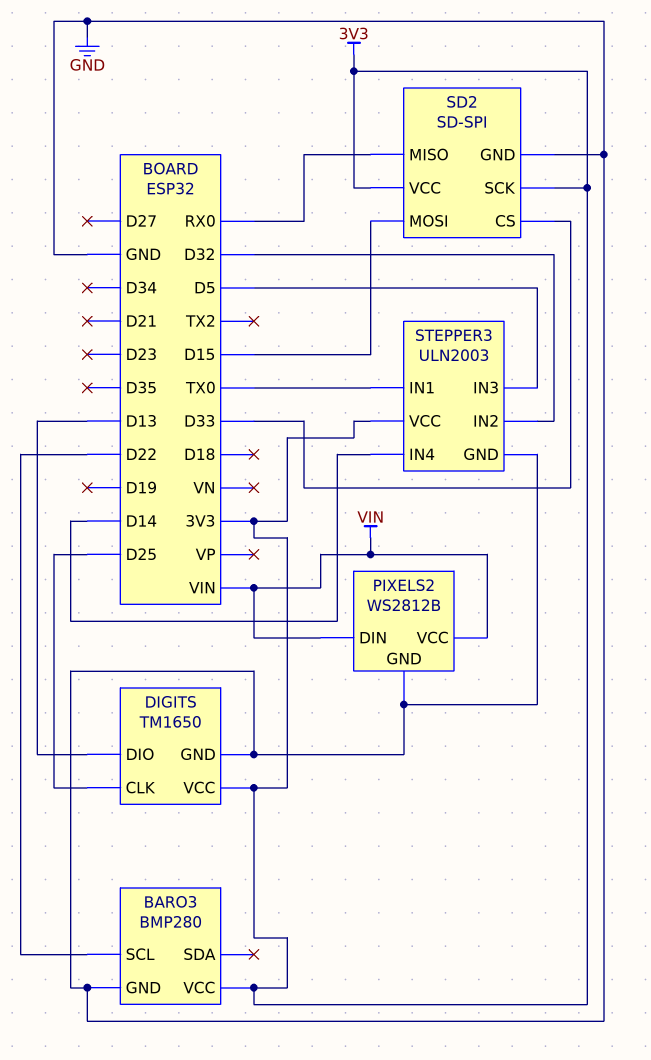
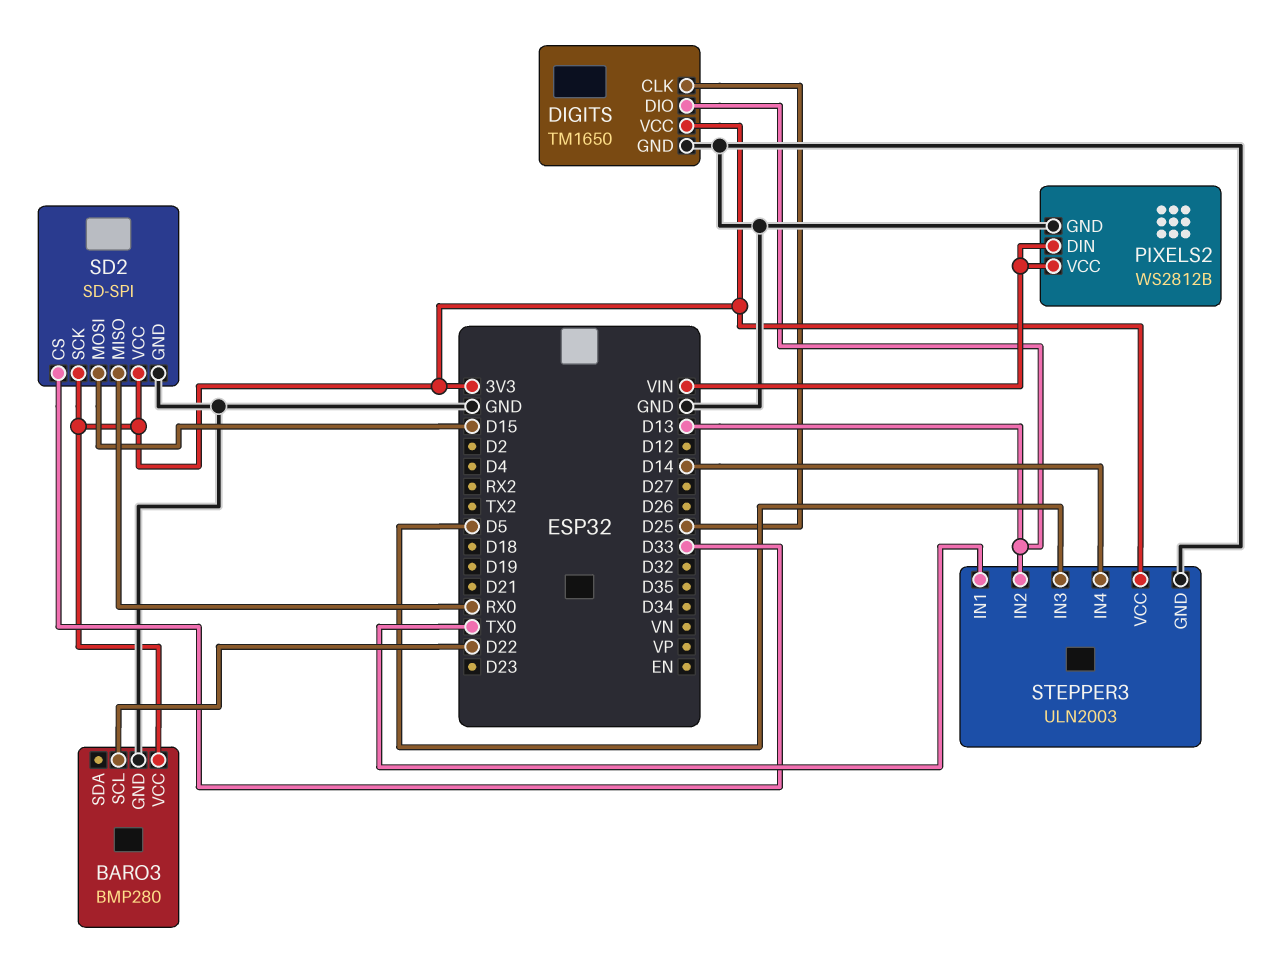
STEPPER3 pin IN2: D32 -> D13

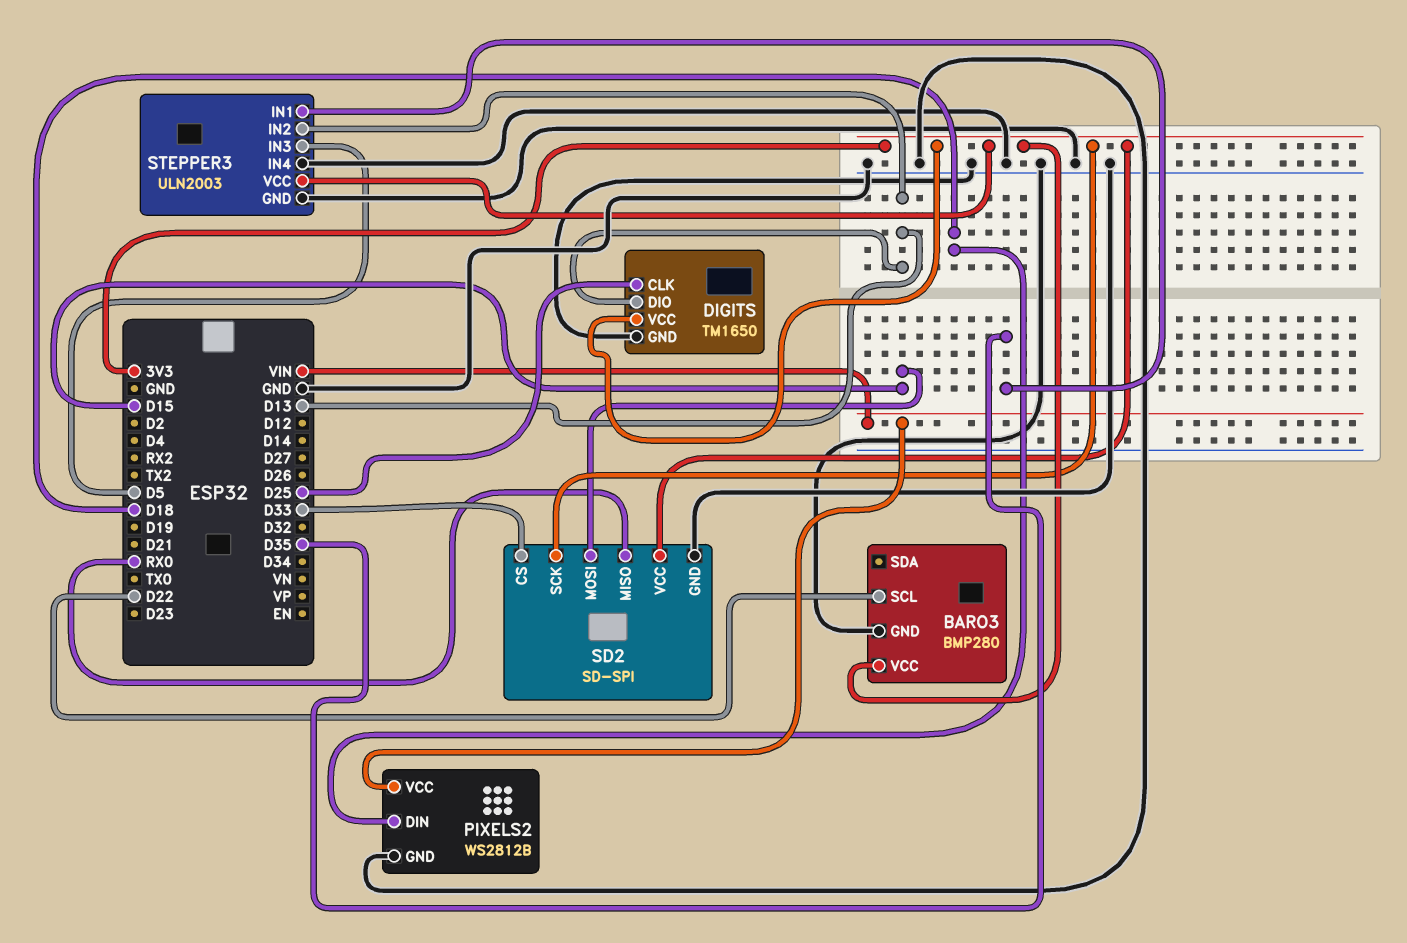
PIXELS2 pin DIN: VIN -> D18
STEPPER3 pin IN1: TX0 -> D35
STEPPER3 pin IN4: D14 -> GND

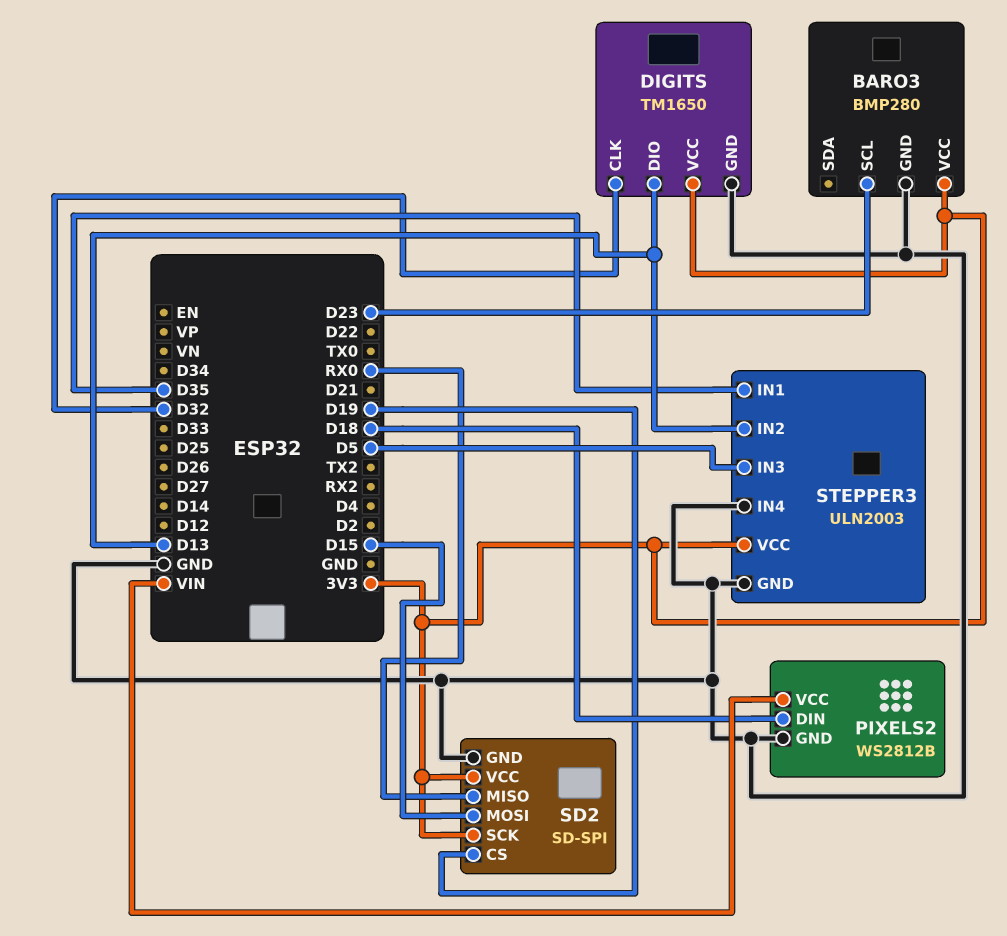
BARO3 pin SCL: D22 -> D23
DIGITS pin CLK: D25 -> D32
SD2 pin CS: D33 -> D19

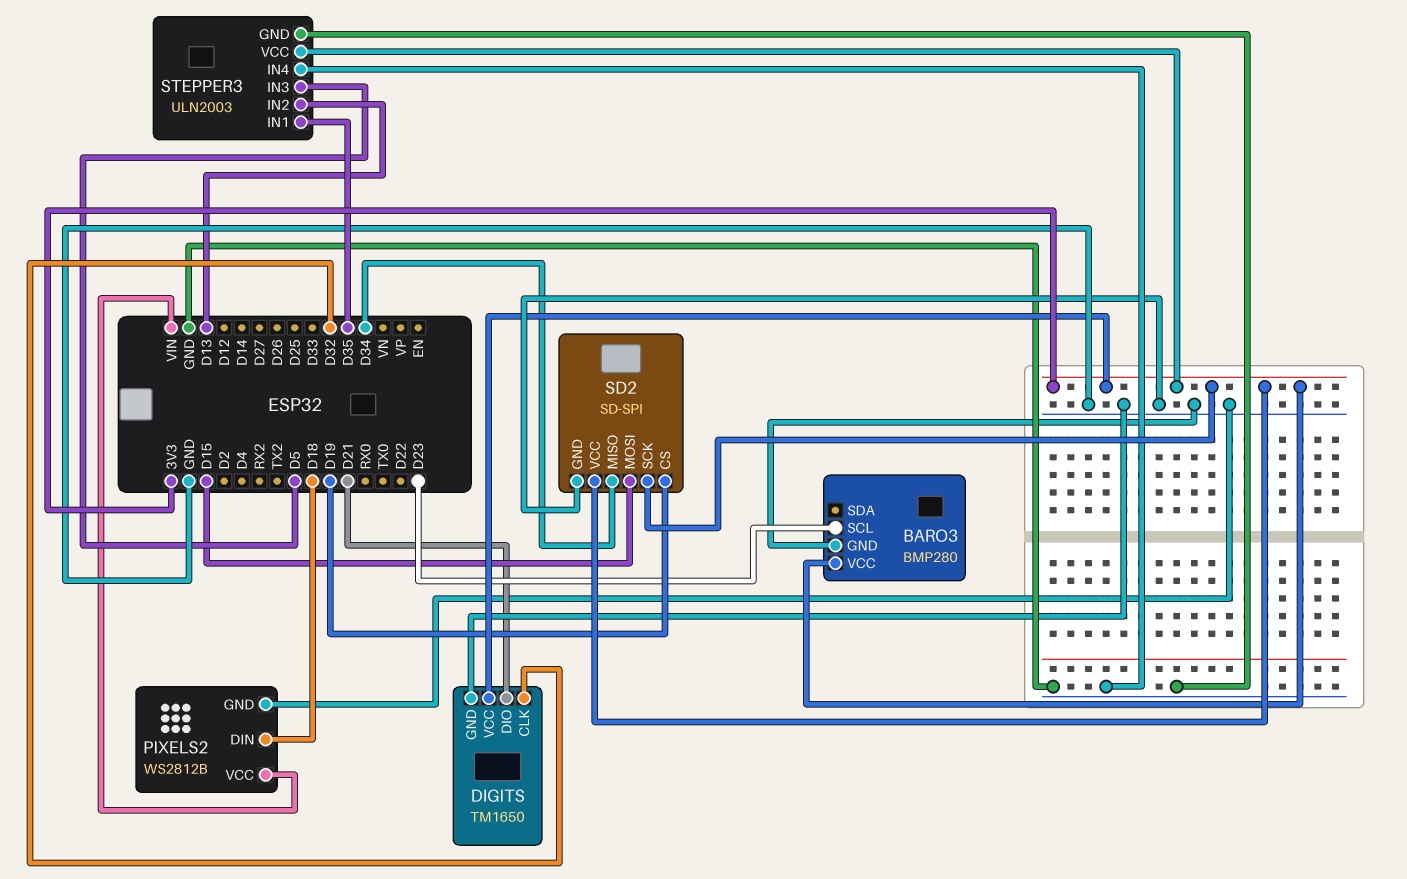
DIGITS pin DIO: D13 -> D21
SD2 pin MISO: RX0 -> D34

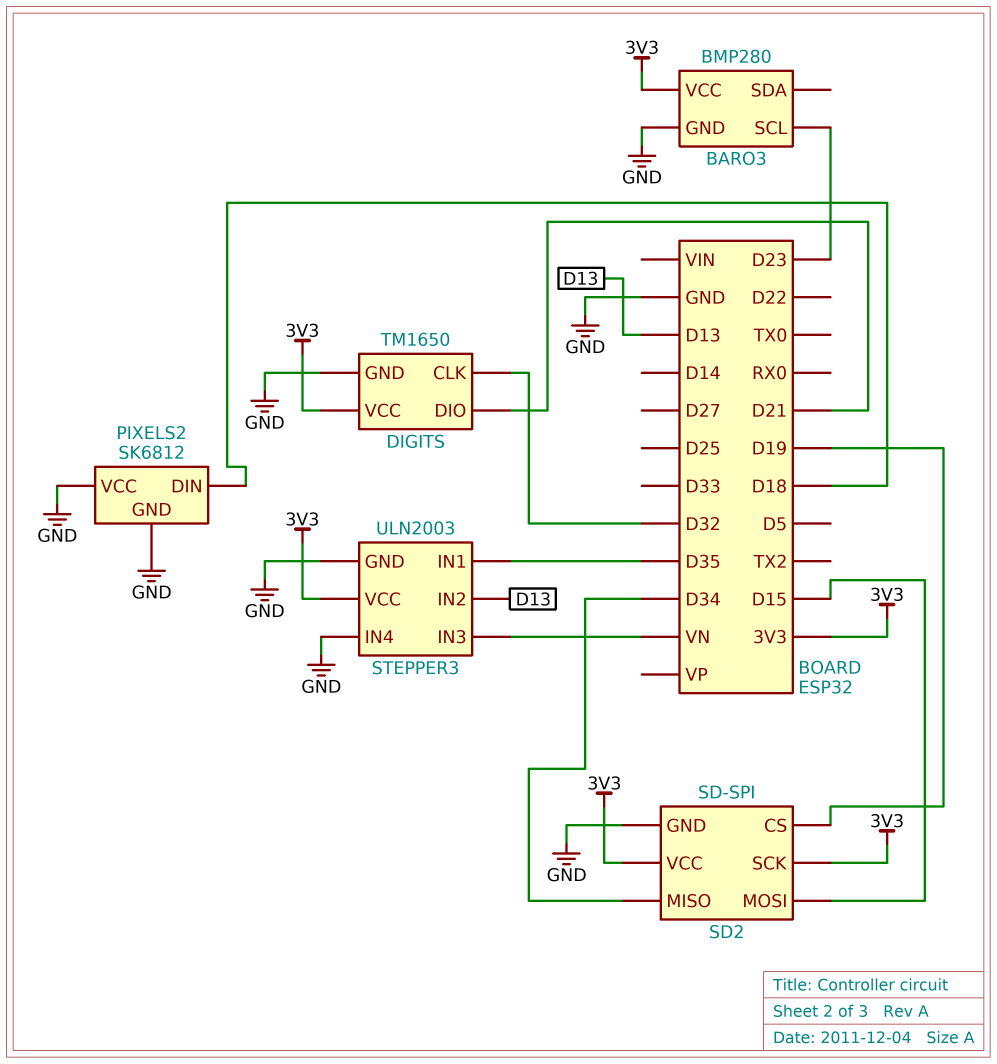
PIXELS2: WS2812B -> SK6812
PIXELS2 pin VCC: VIN -> GND
STEPPER3 pin IN3: D5 -> VN

